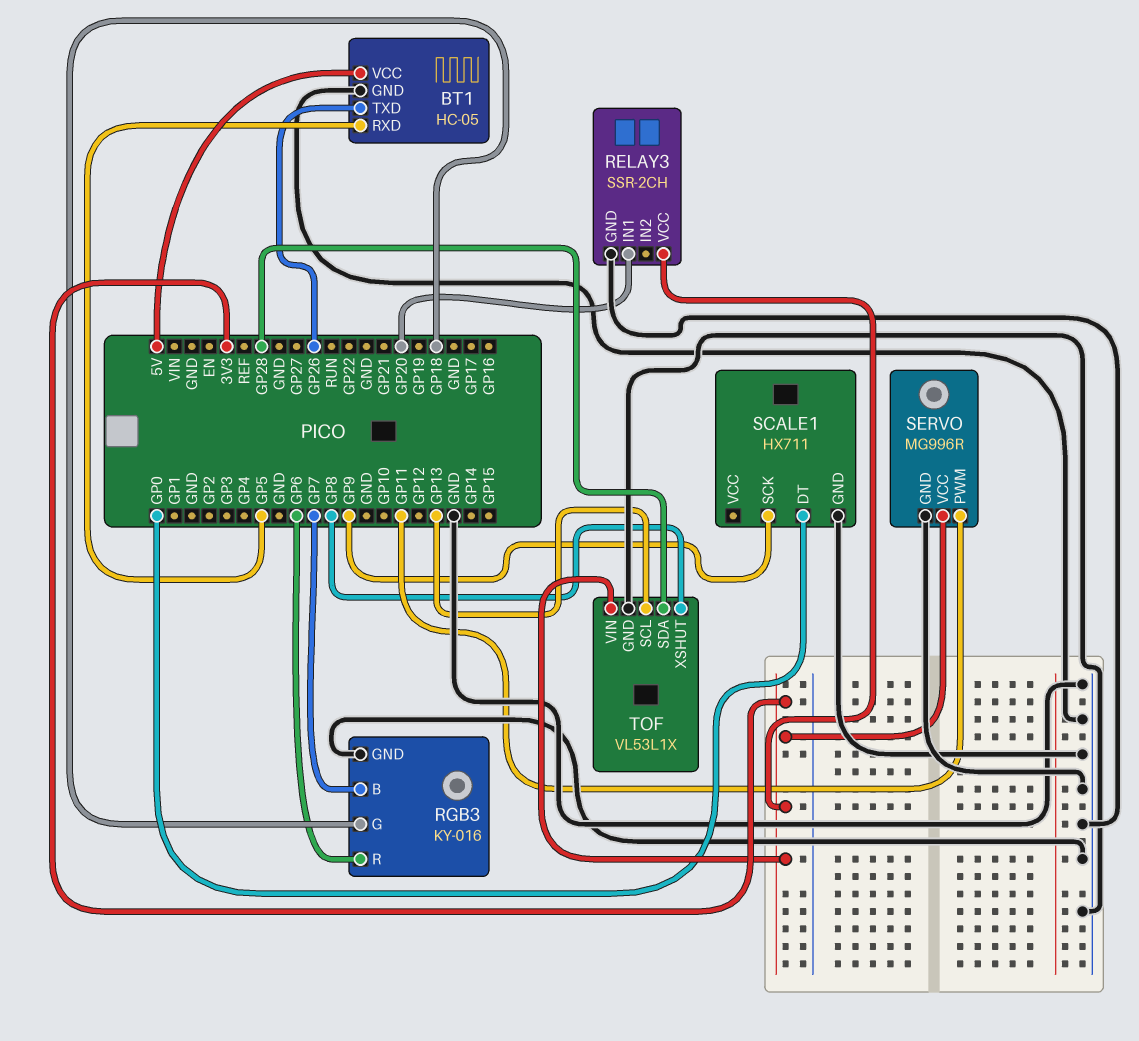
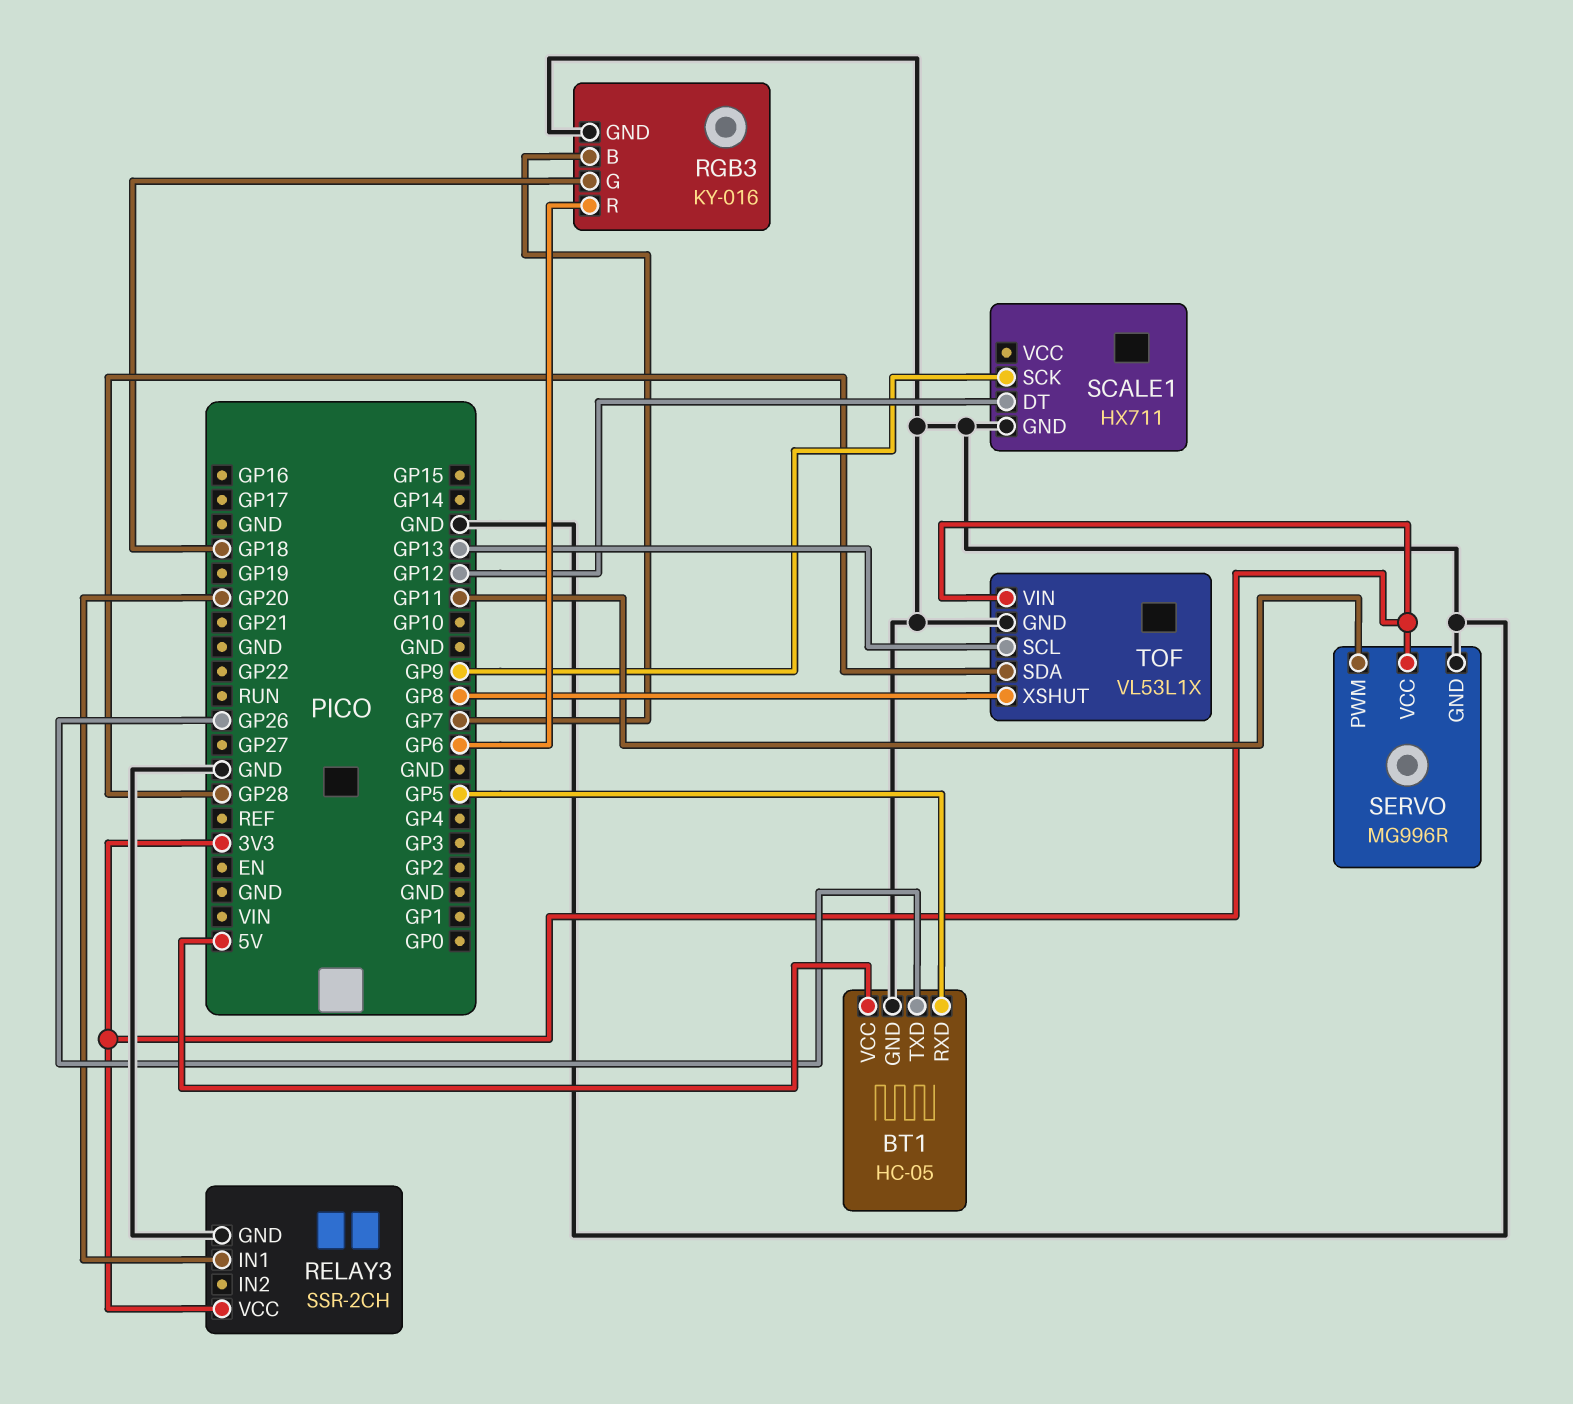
SCALE1 pin DT: GP0 -> GP12

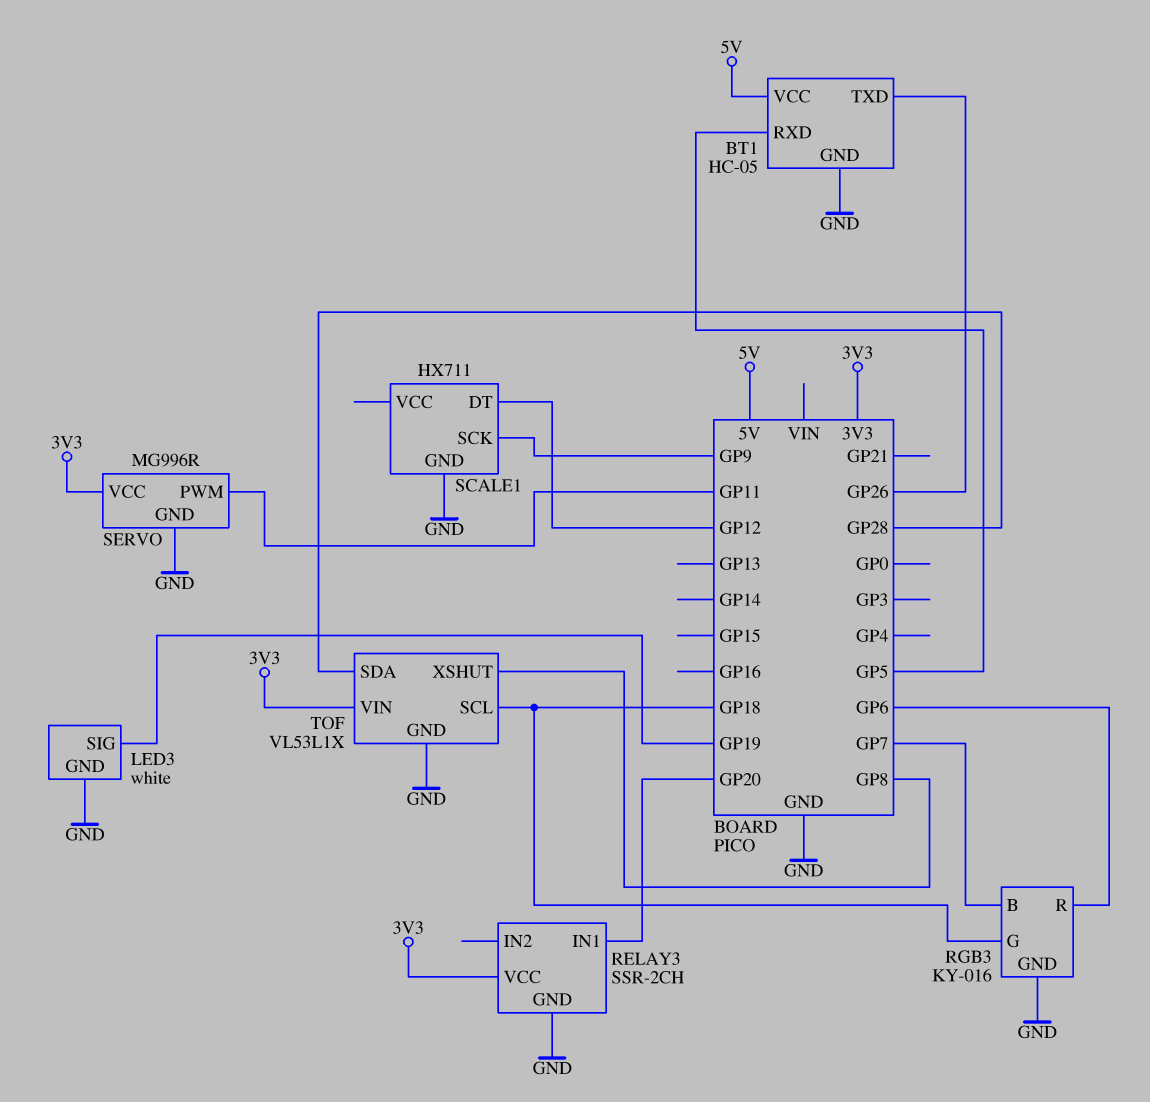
LED3: none -> white
LED3 pin GND: none -> GND
LED3 pin SIG: none -> GP19
TOF pin SCL: GP13 -> GP18

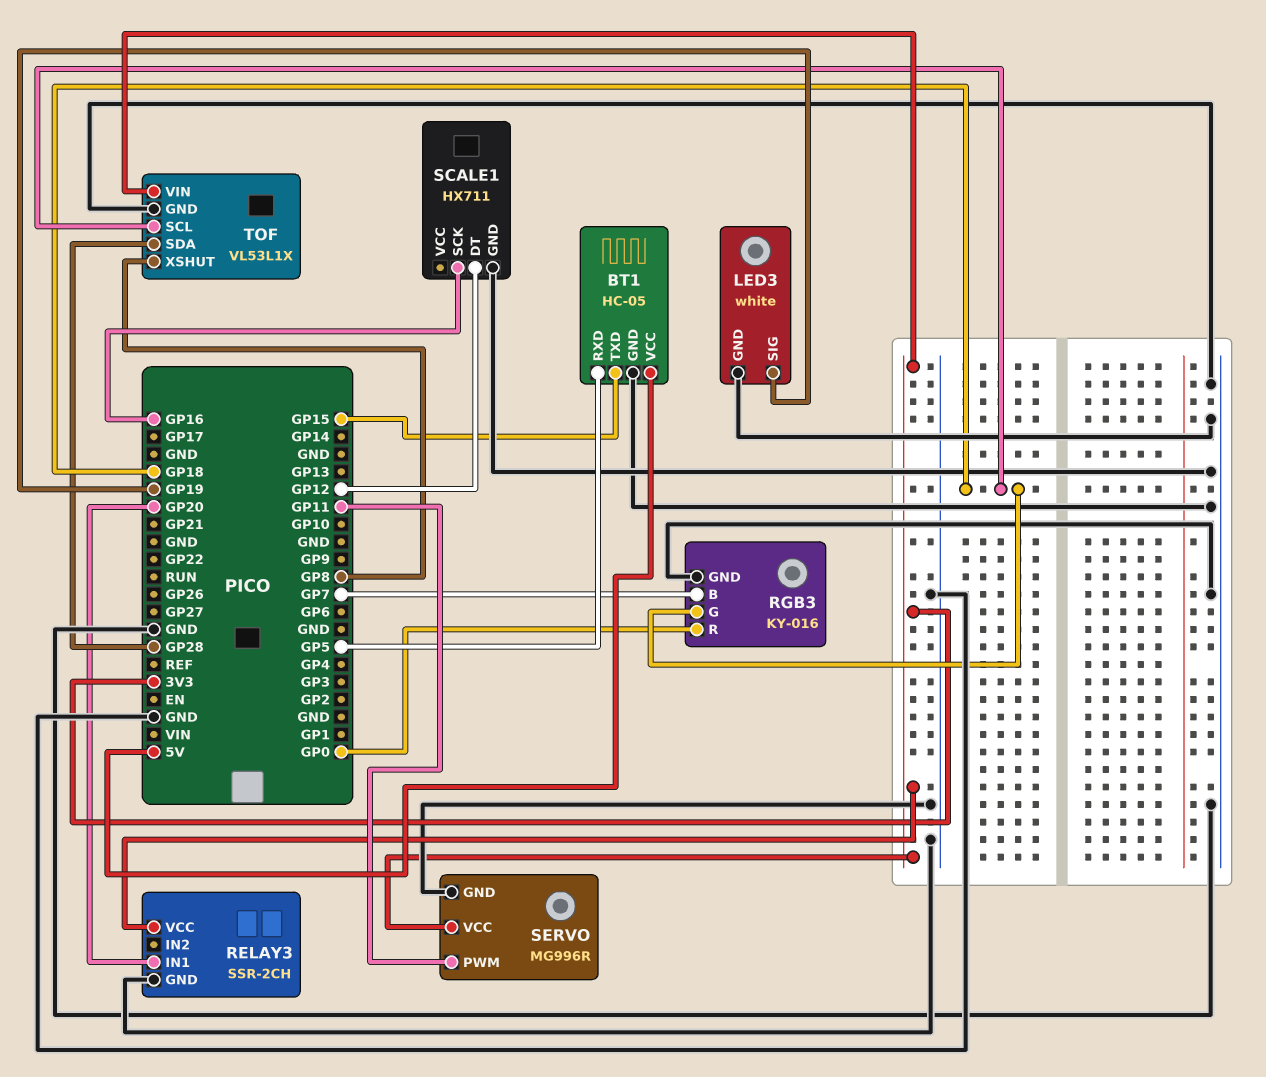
BT1 pin TXD: GP26 -> GP15
RGB3 pin R: GP6 -> GP0
SCALE1 pin SCK: GP9 -> GP16

